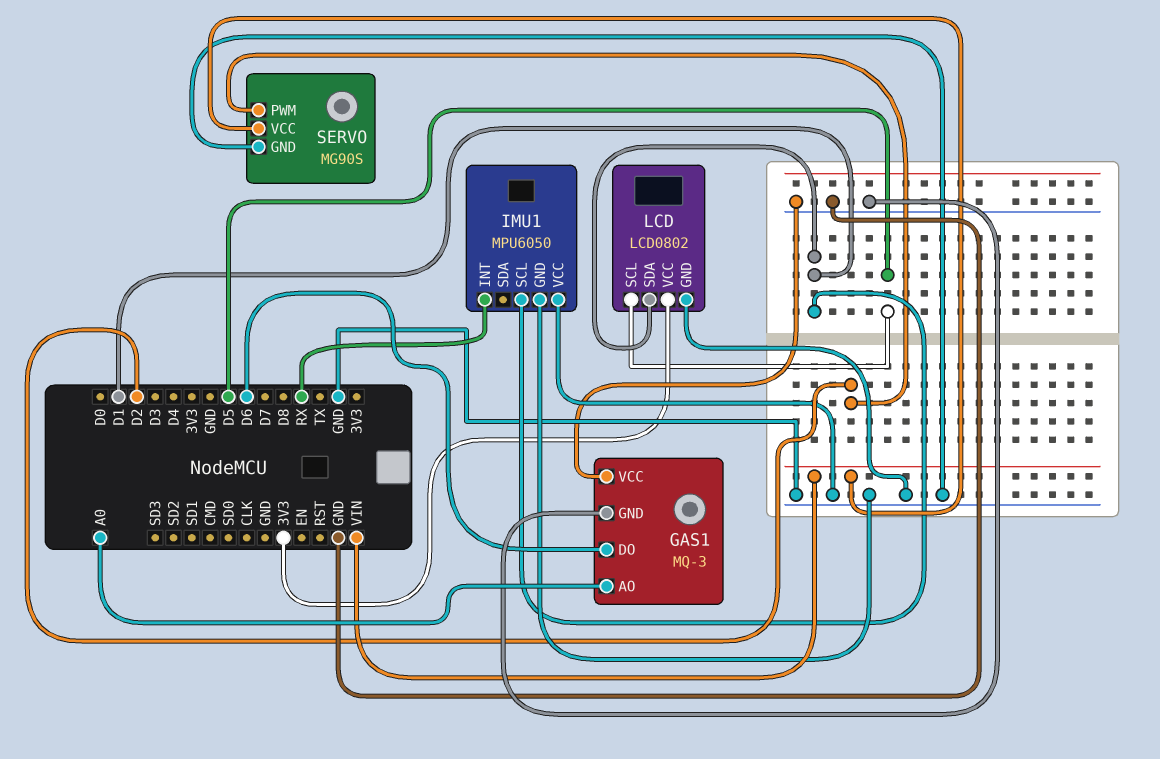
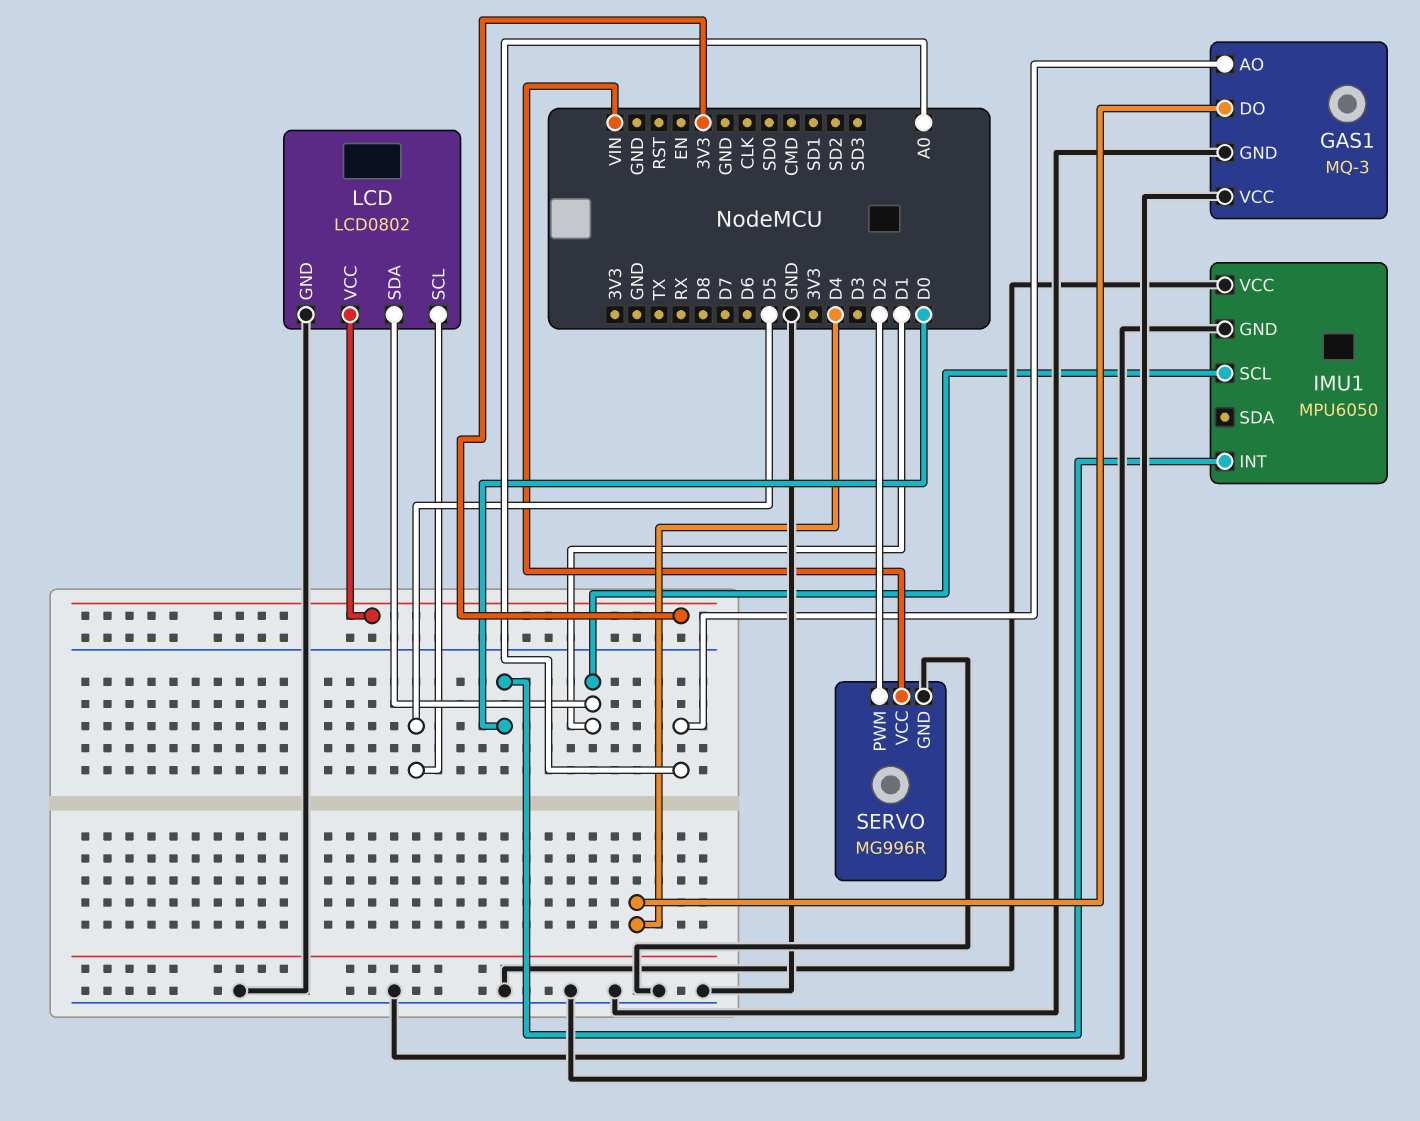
GAS1 pin DO: D6 -> D4
IMU1 pin INT: RX -> D0
SERVO: MG90S -> MG996R

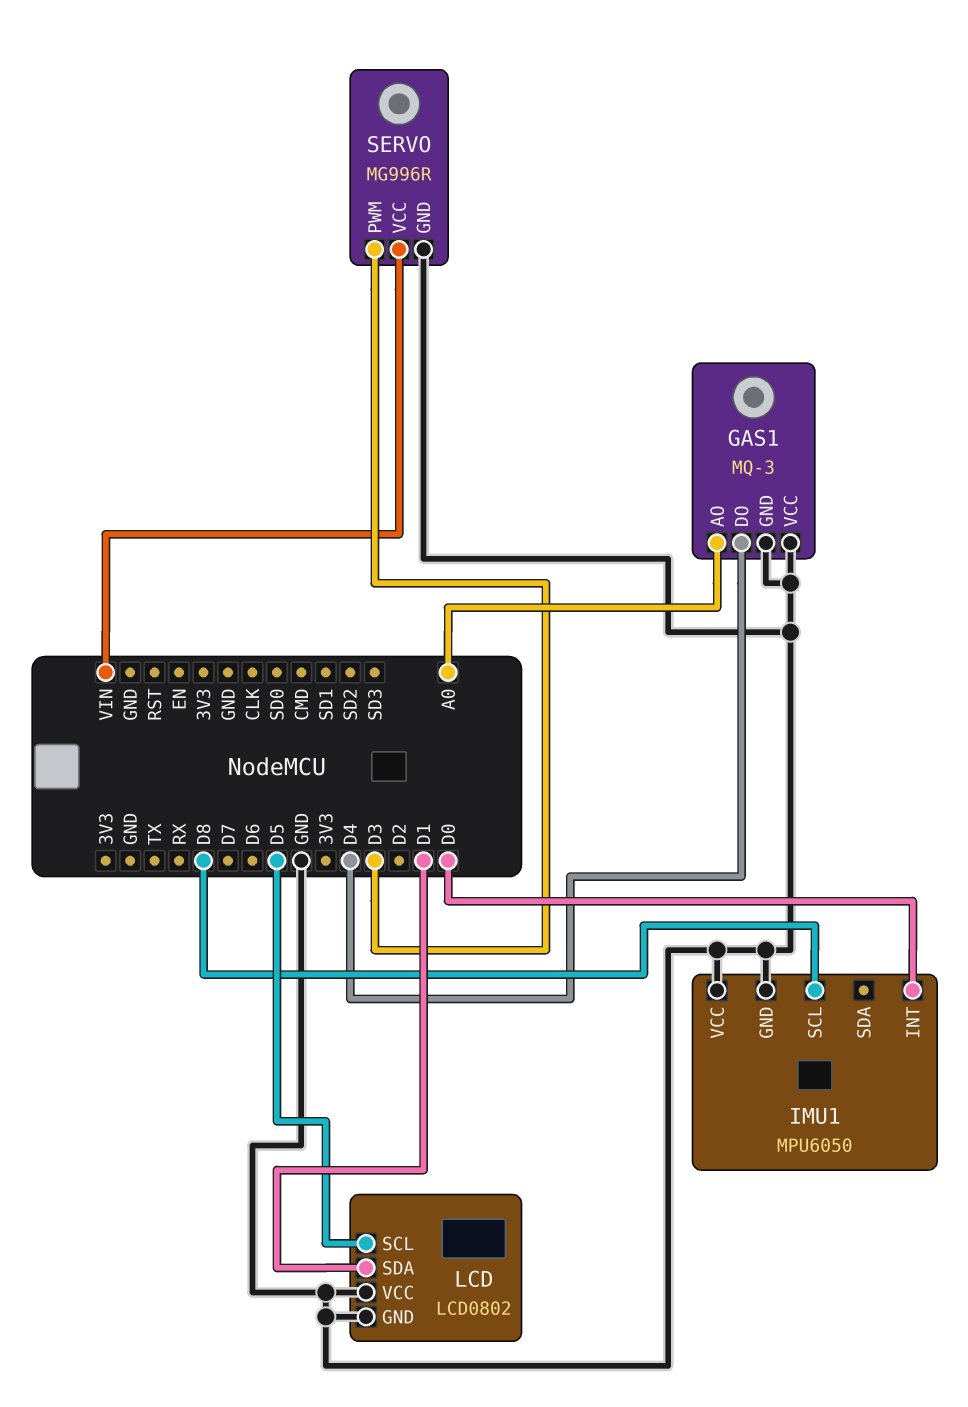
IMU1 pin SCL: D1 -> D8
LCD pin VCC: 3V3 -> GND
SERVO pin PWM: D2 -> D3

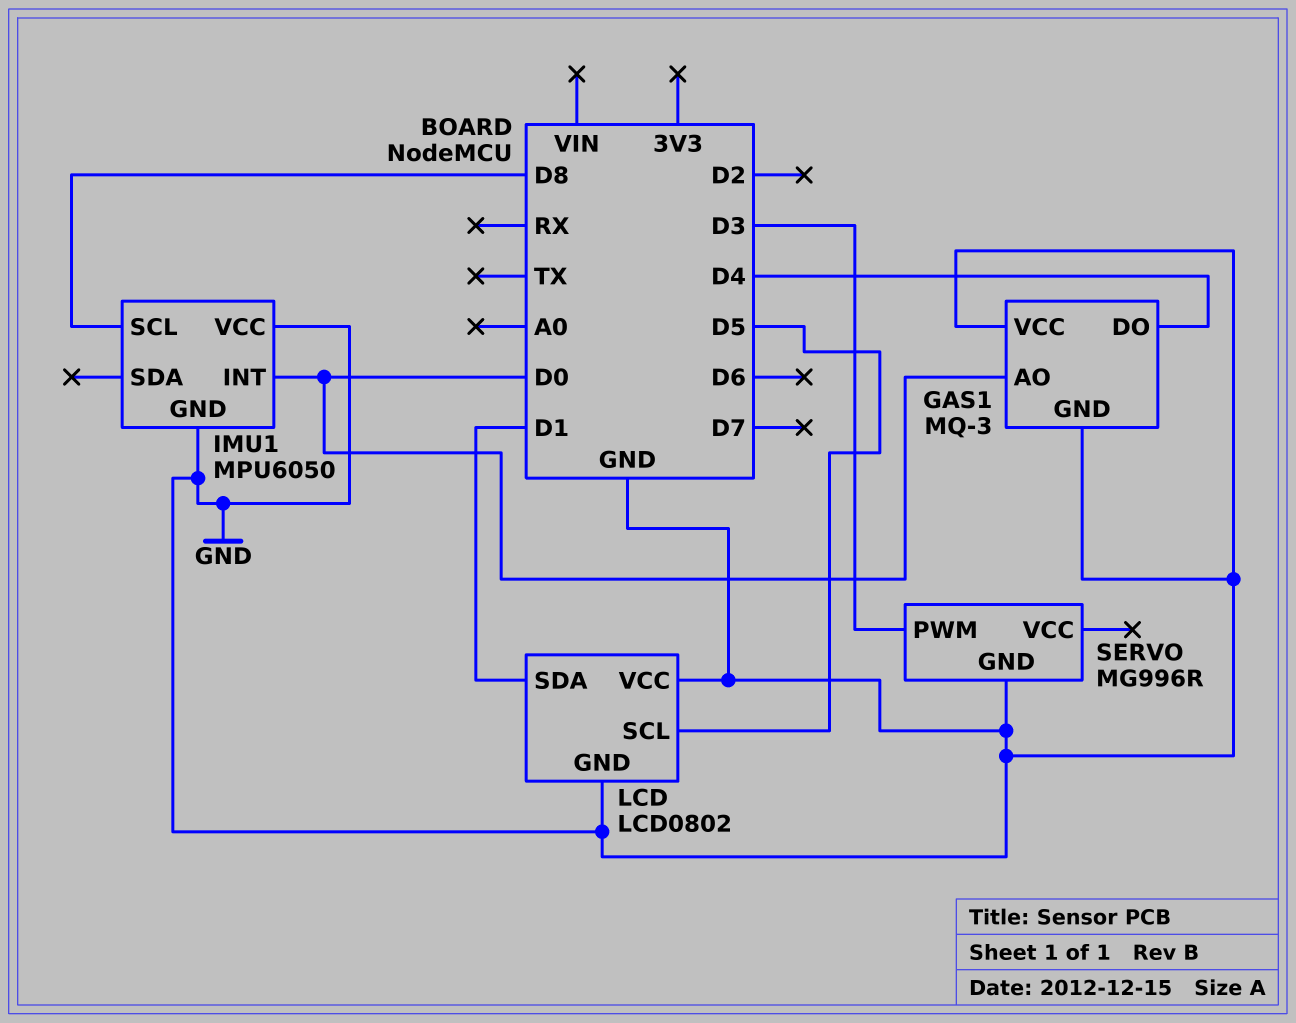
GAS1 pin AO: A0 -> D0
SERVO pin VCC: VIN -> none

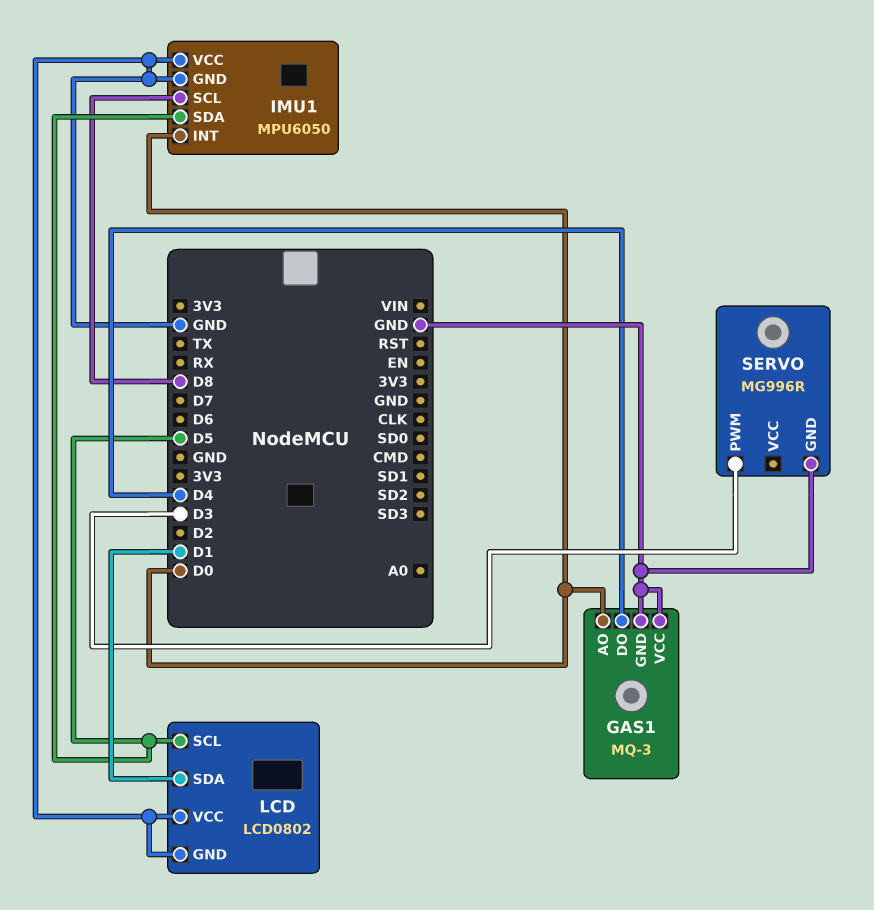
IMU1 pin SDA: none -> D5

